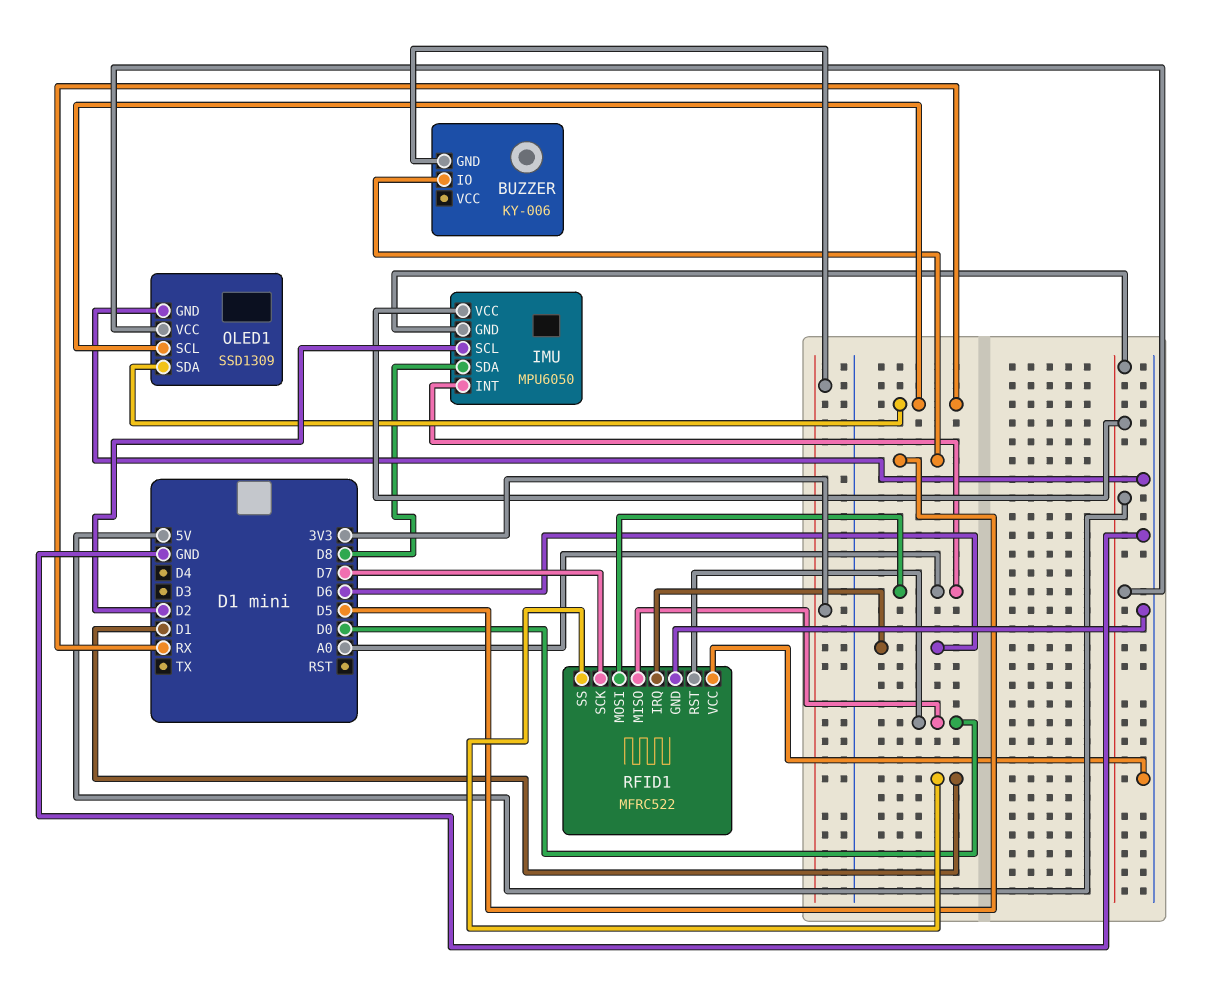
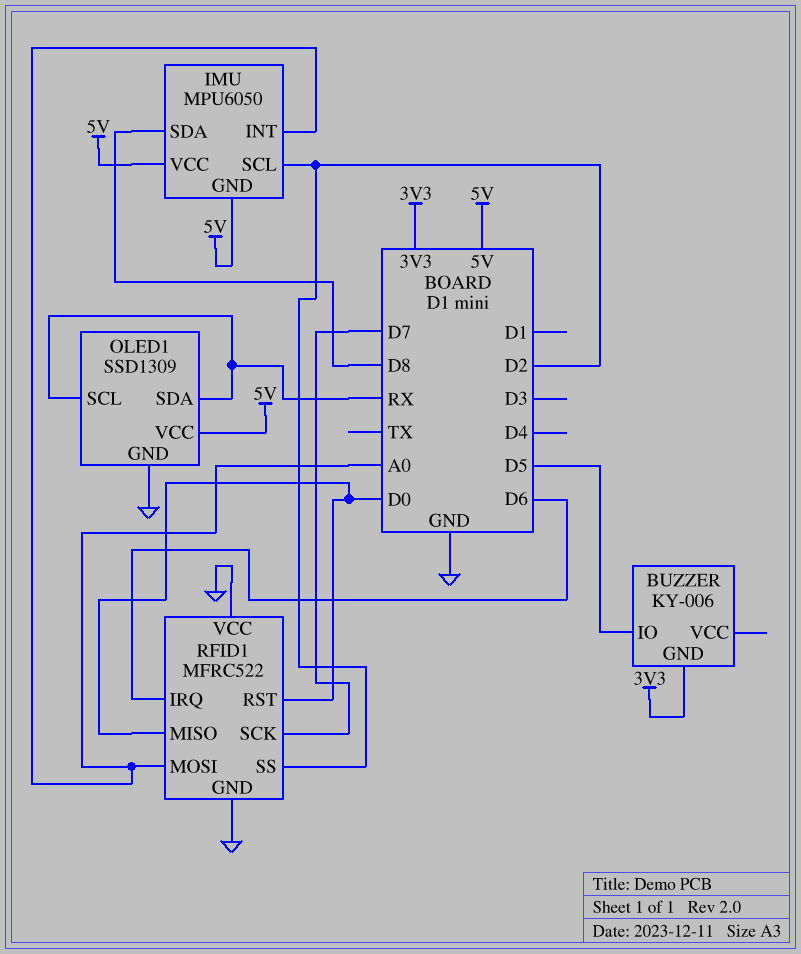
RFID1 pin SS: D1 -> D2

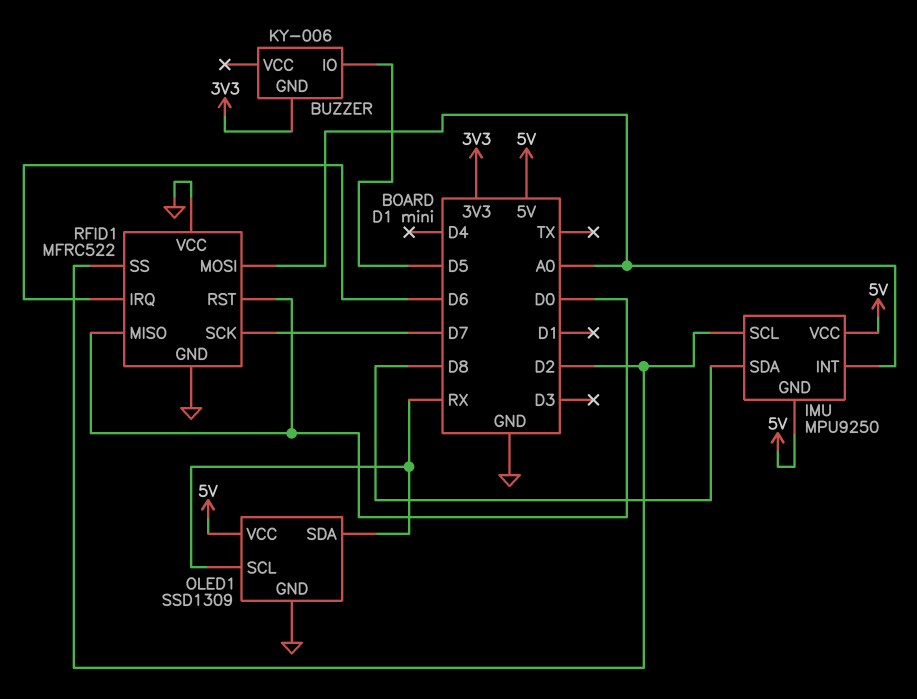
IMU: MPU6050 -> MPU9250

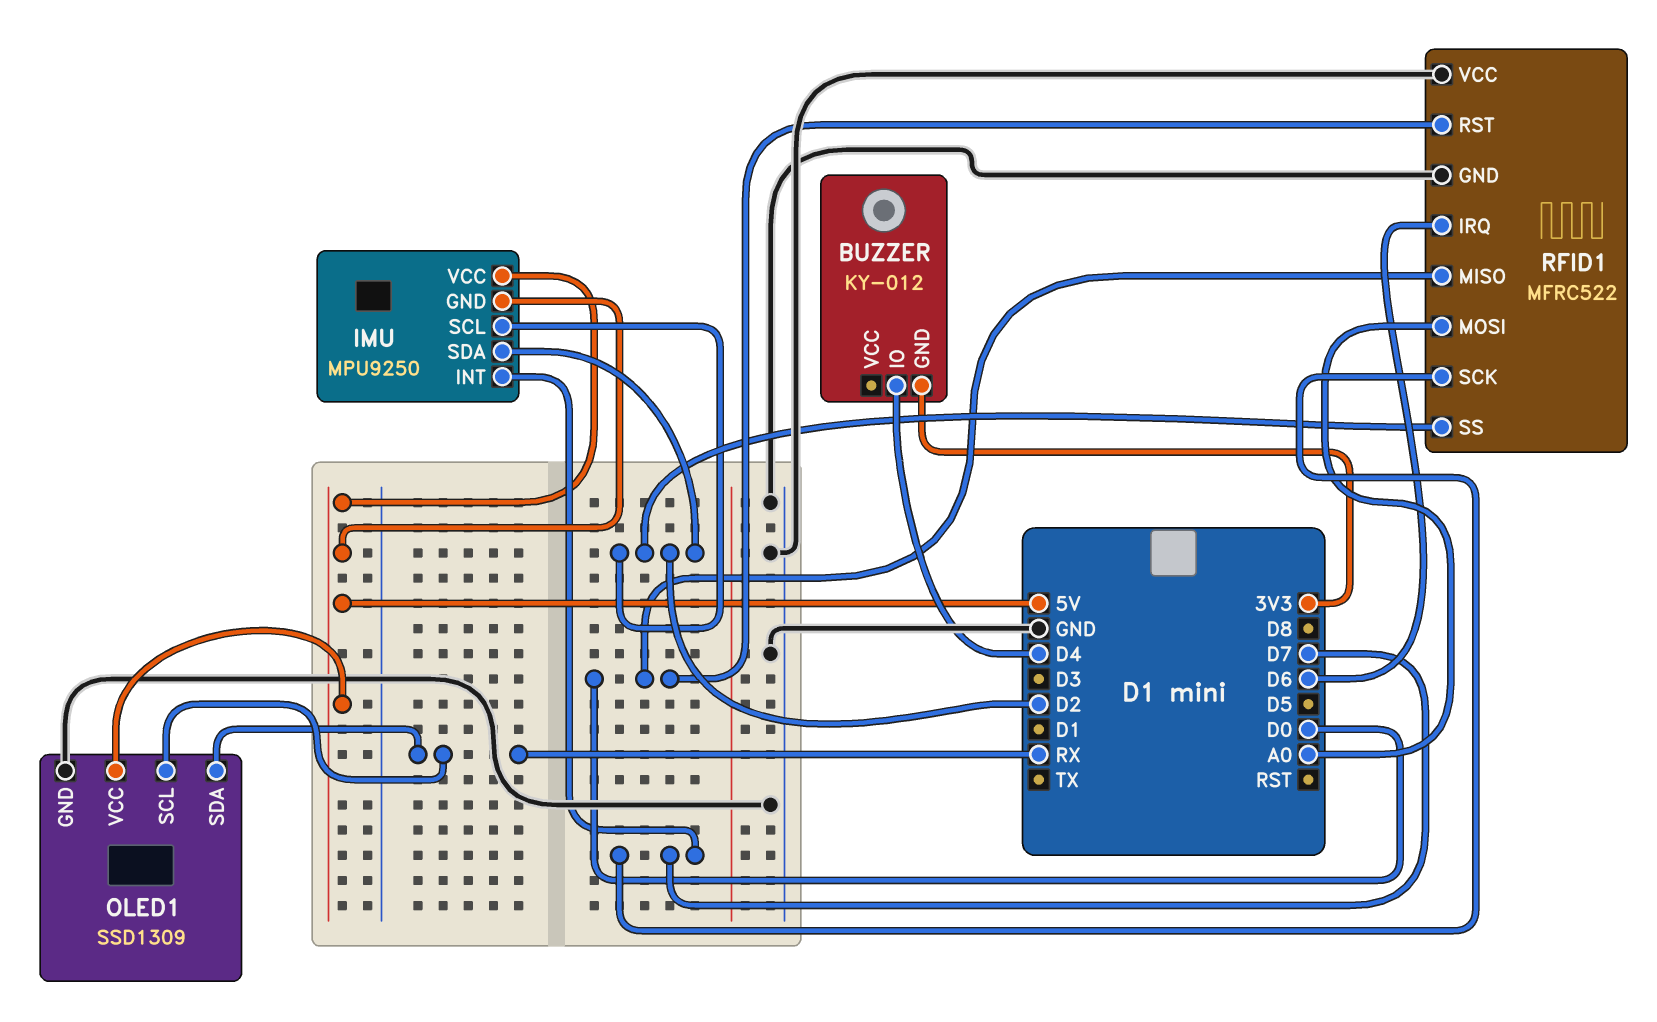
BUZZER: KY-006 -> KY-012
BUZZER pin IO: D5 -> D4
IMU pin INT: A0 -> D7
IMU pin SDA: D8 -> D2

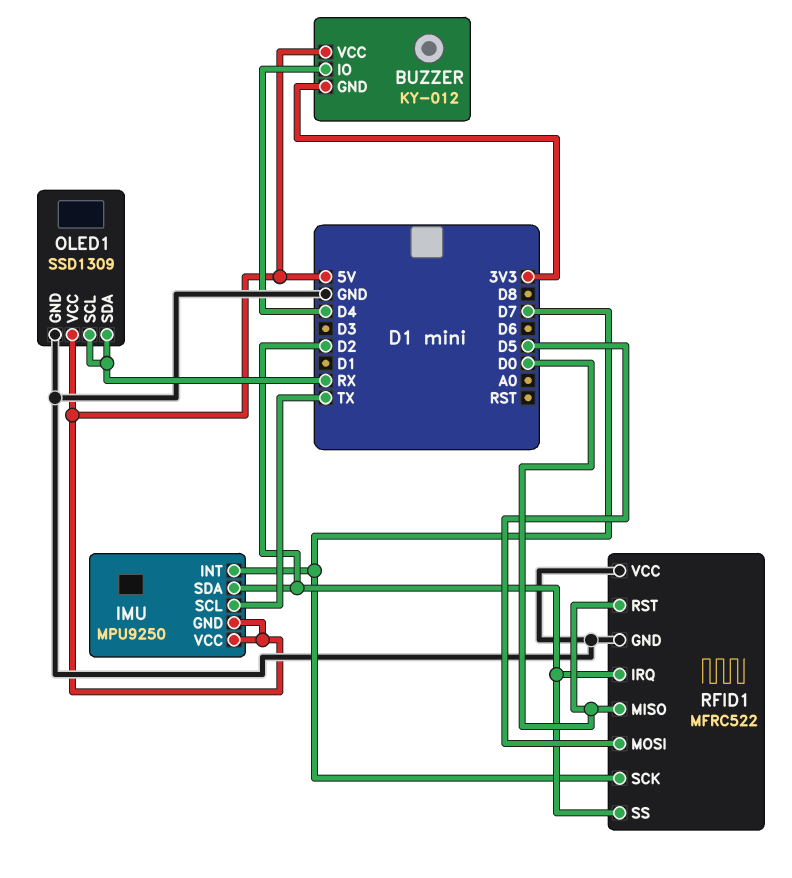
BUZZER pin VCC: none -> 5V
IMU pin SCL: D2 -> TX
RFID1 pin IRQ: D6 -> D2
RFID1 pin MOSI: A0 -> D5

